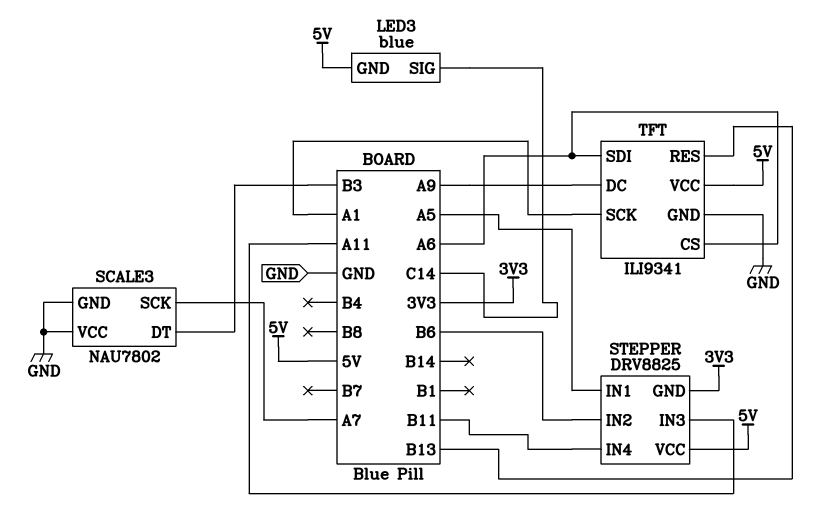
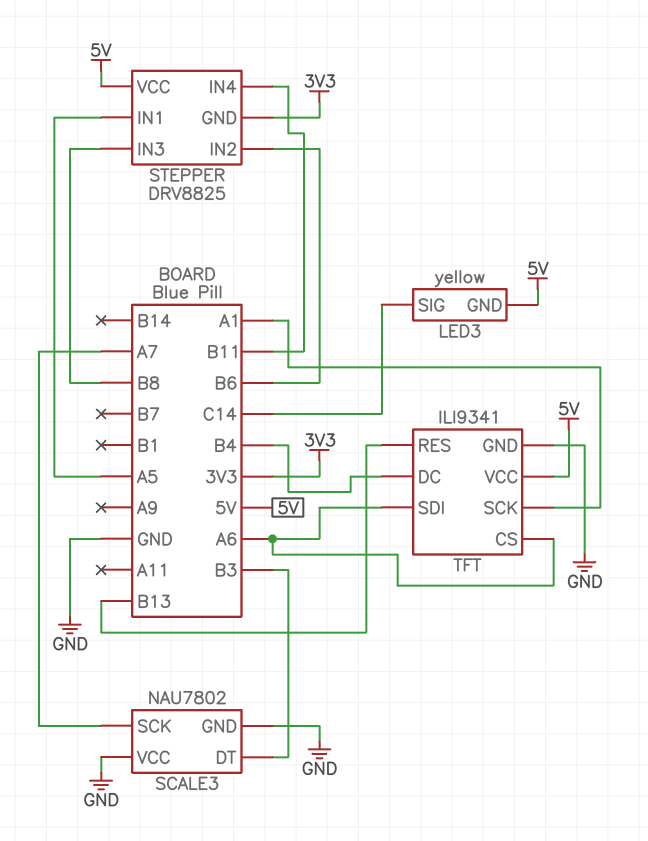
LED3: blue -> yellow
STEPPER pin IN3: A11 -> B8
TFT pin DC: A9 -> B4

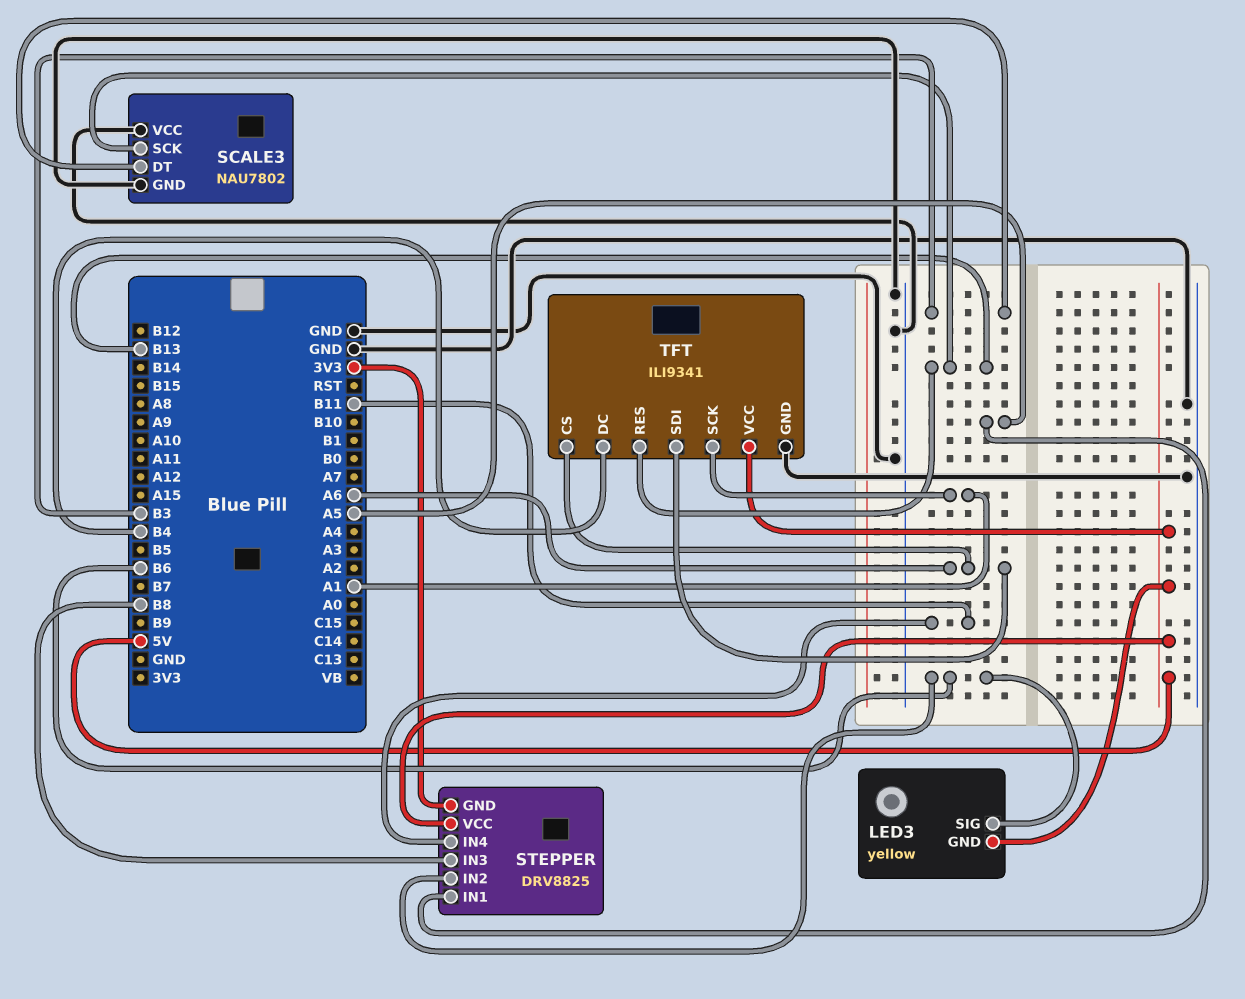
LED3 pin SIG: C14 -> B6
SCALE3 pin SCK: A7 -> B13

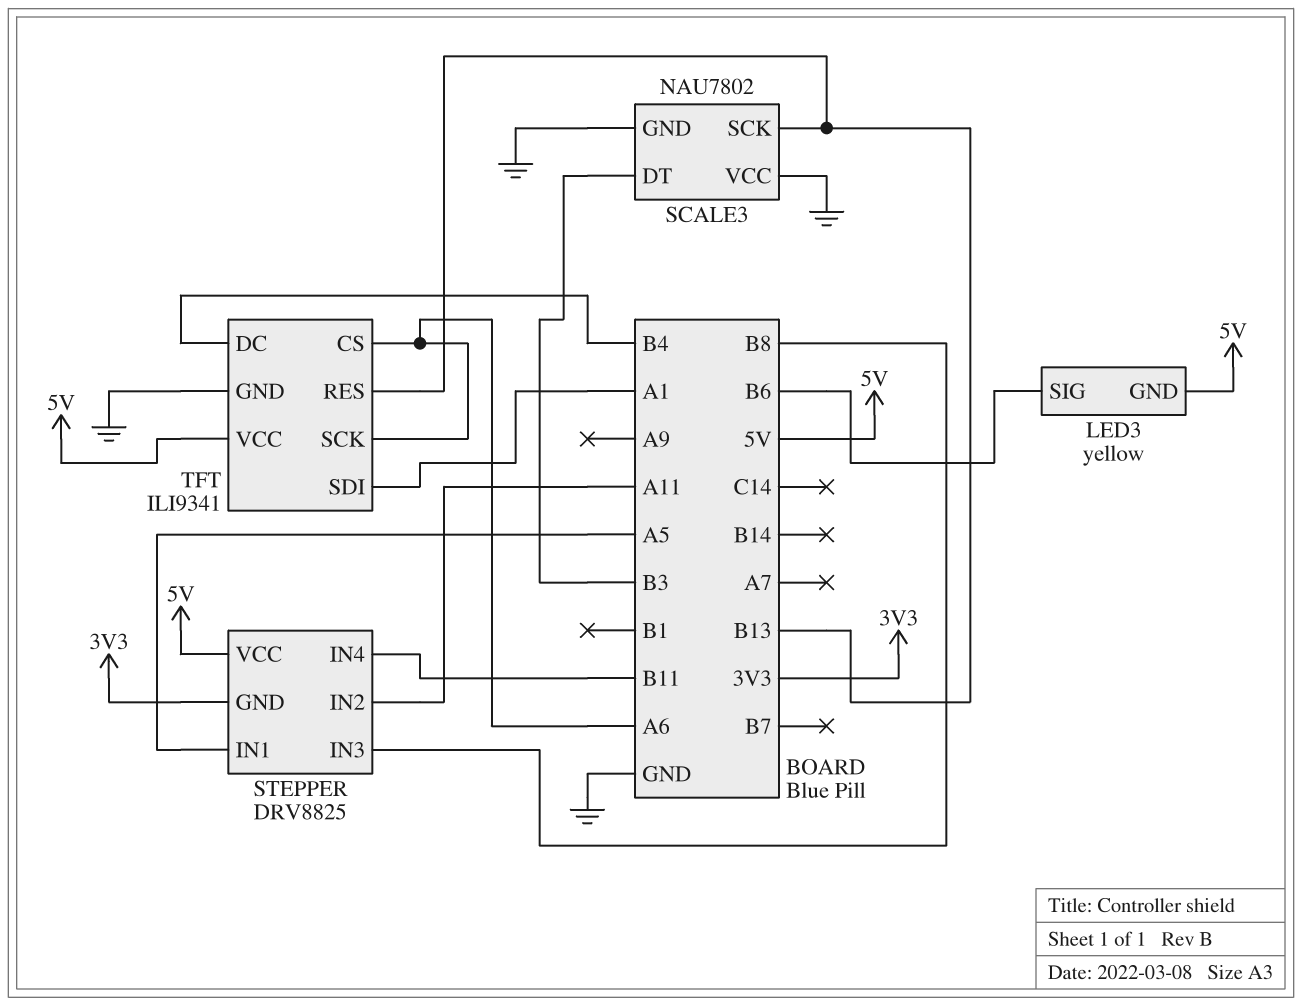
STEPPER pin IN2: B6 -> A11
TFT pin SCK: A1 -> A6
TFT pin SDI: A6 -> A1

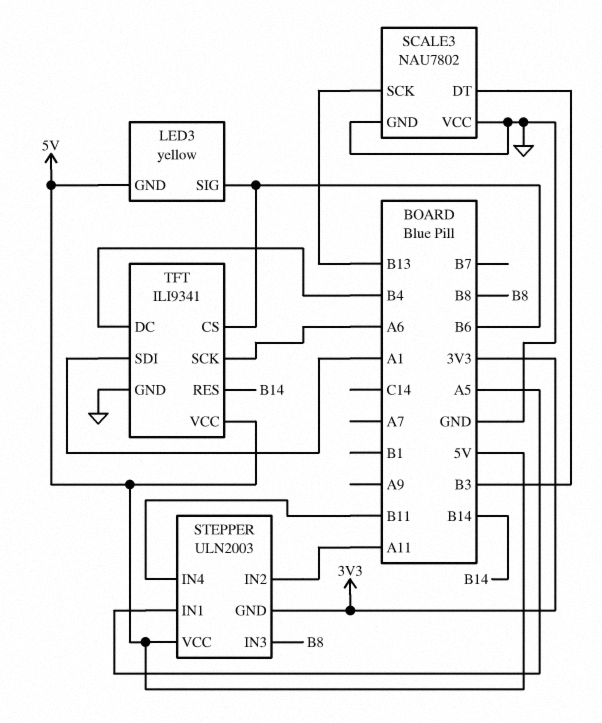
STEPPER: DRV8825 -> ULN2003
TFT pin CS: A6 -> B6
TFT pin RES: B13 -> B14

